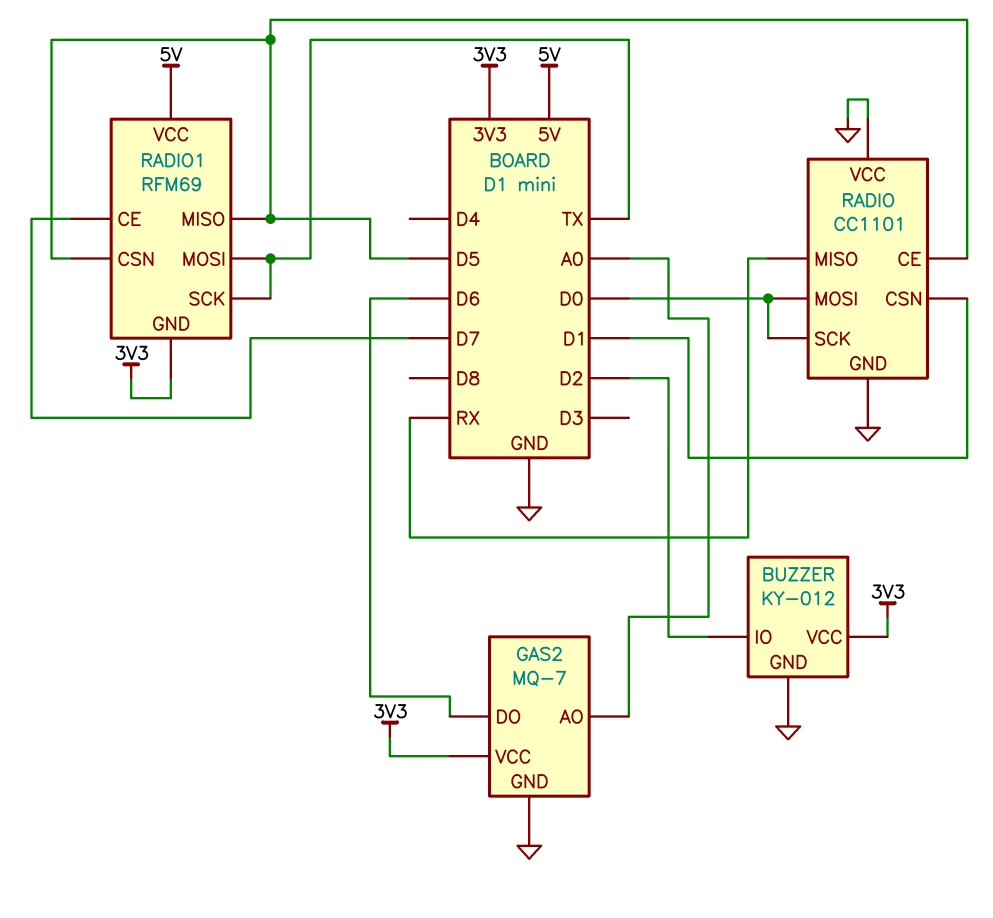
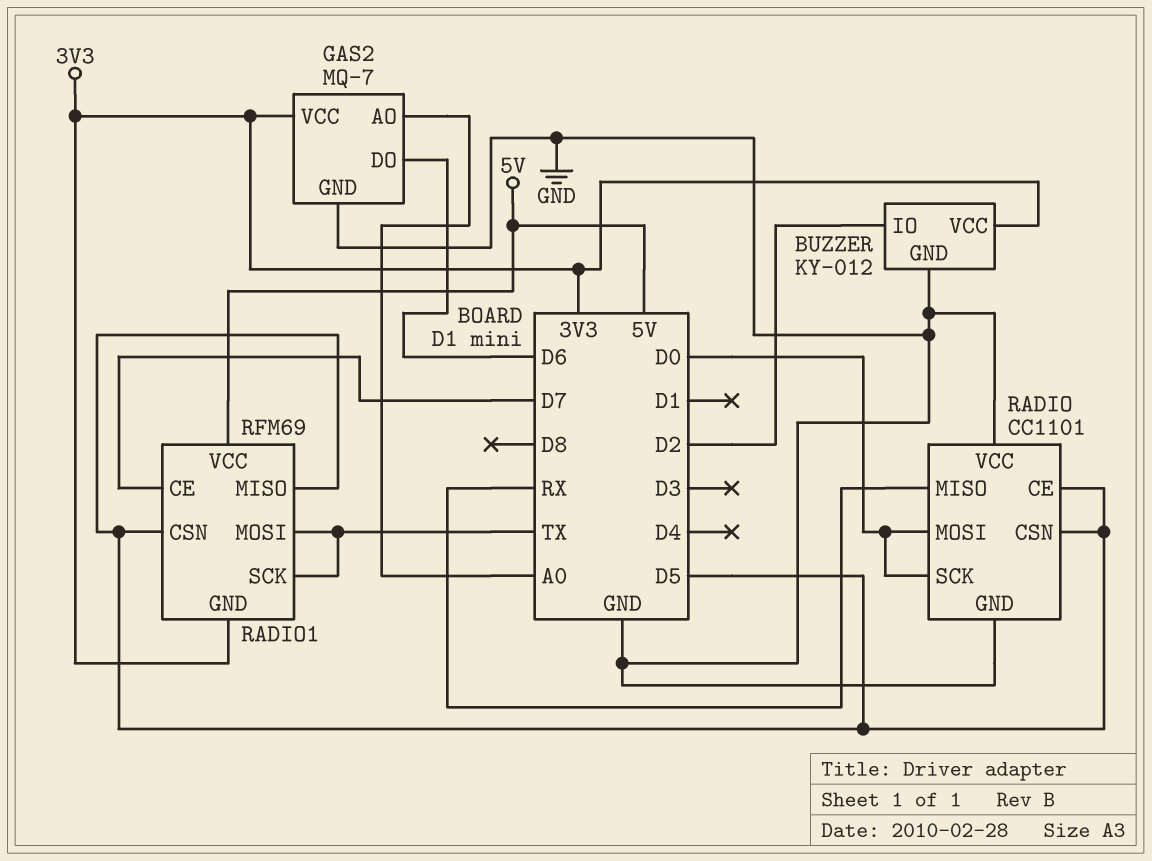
RADIO pin CSN: D1 -> D5

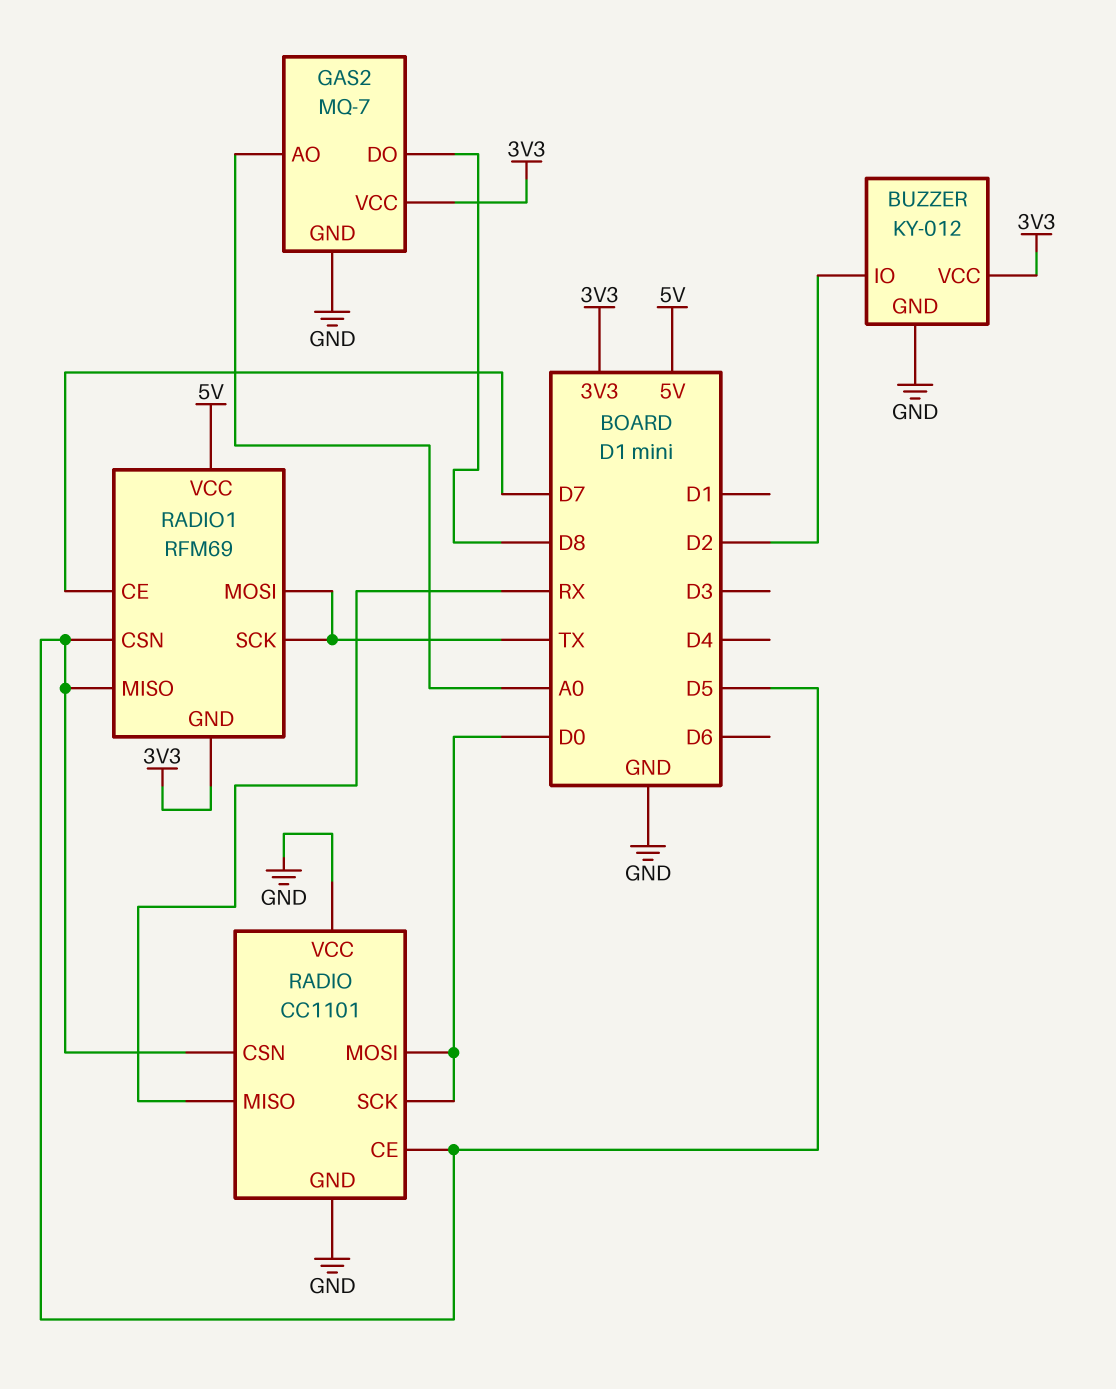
GAS2 pin DO: D6 -> D8

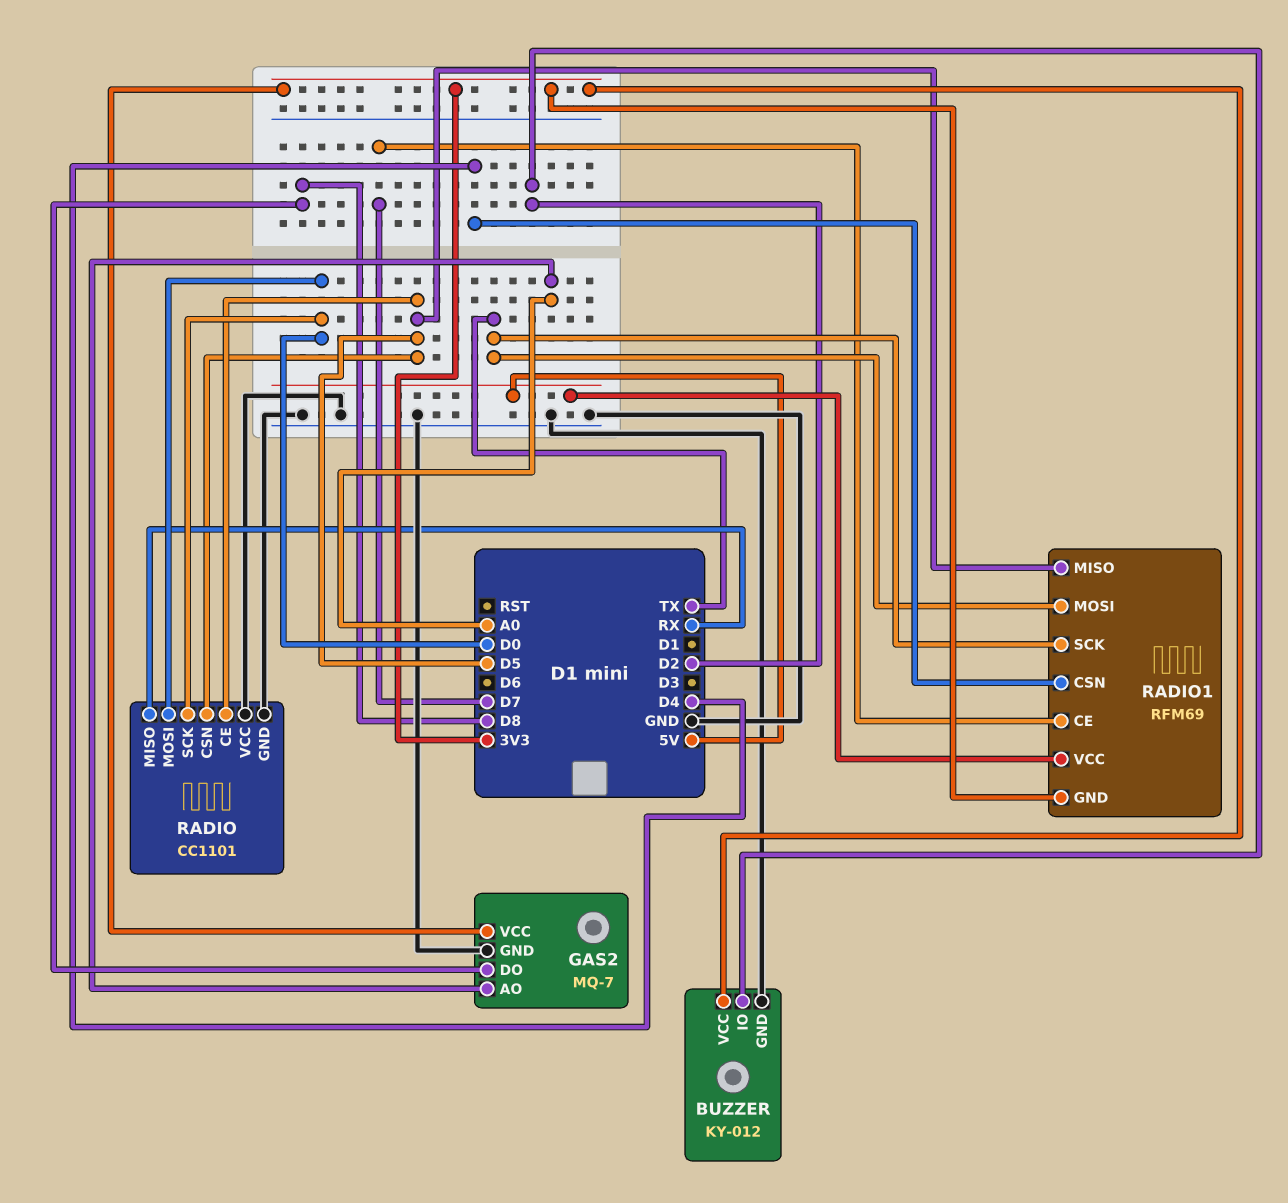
RADIO1 pin CSN: D5 -> D4

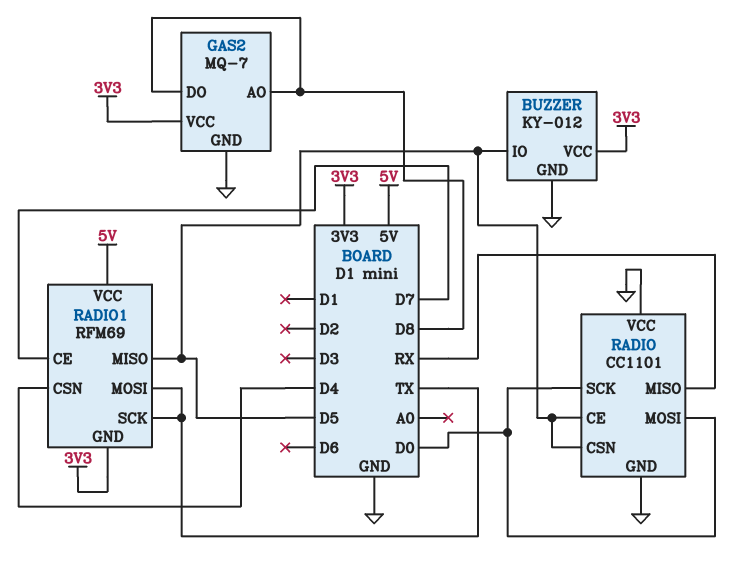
BUZZER pin IO: D2 -> D5
GAS2 pin AO: A0 -> D8

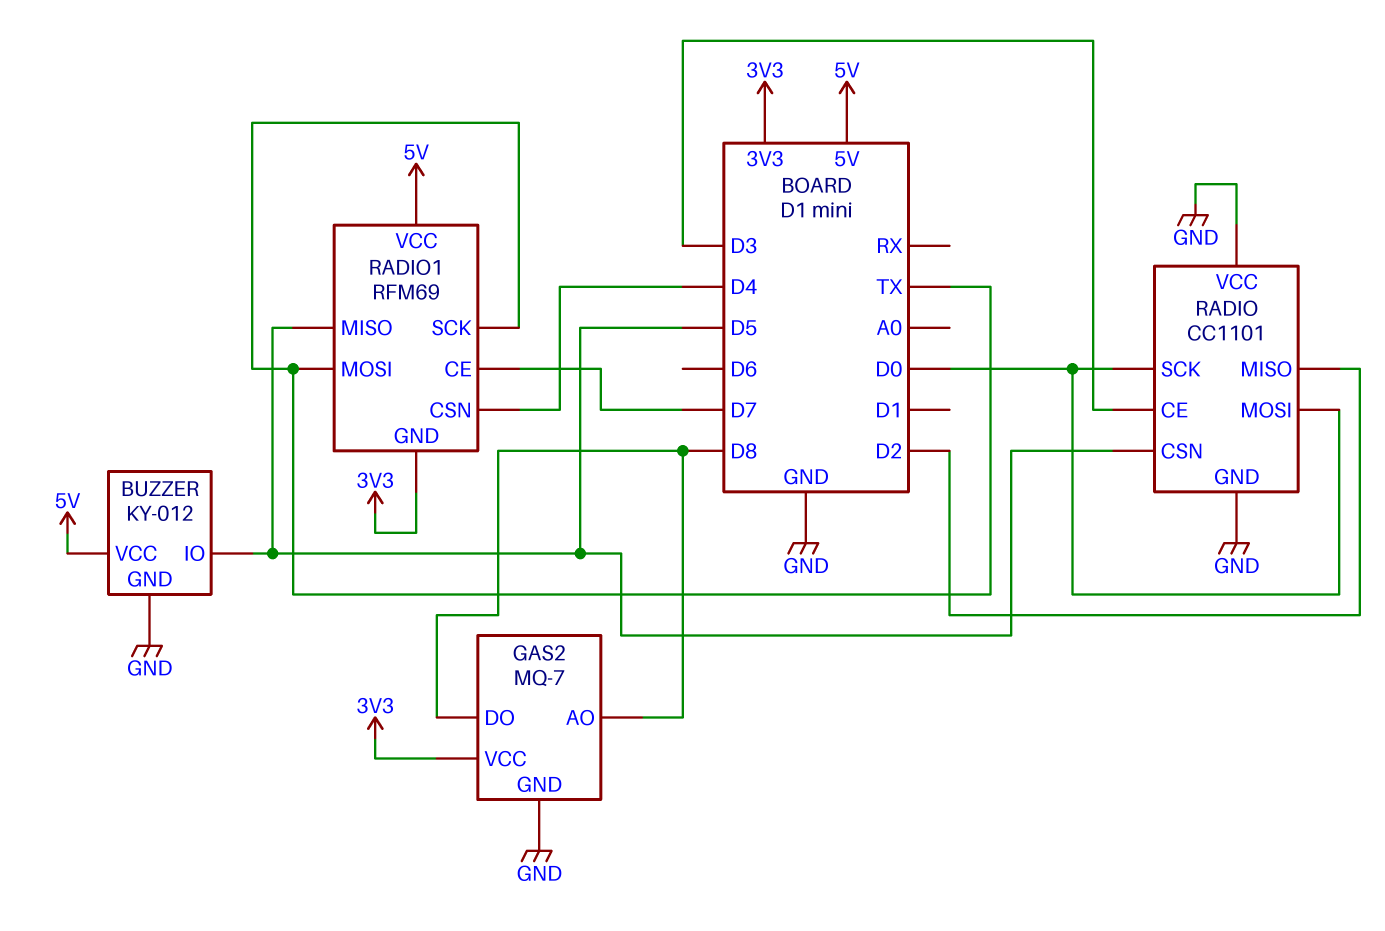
BUZZER pin VCC: 3V3 -> 5V
RADIO pin CE: D5 -> D3
RADIO pin MISO: RX -> D2

